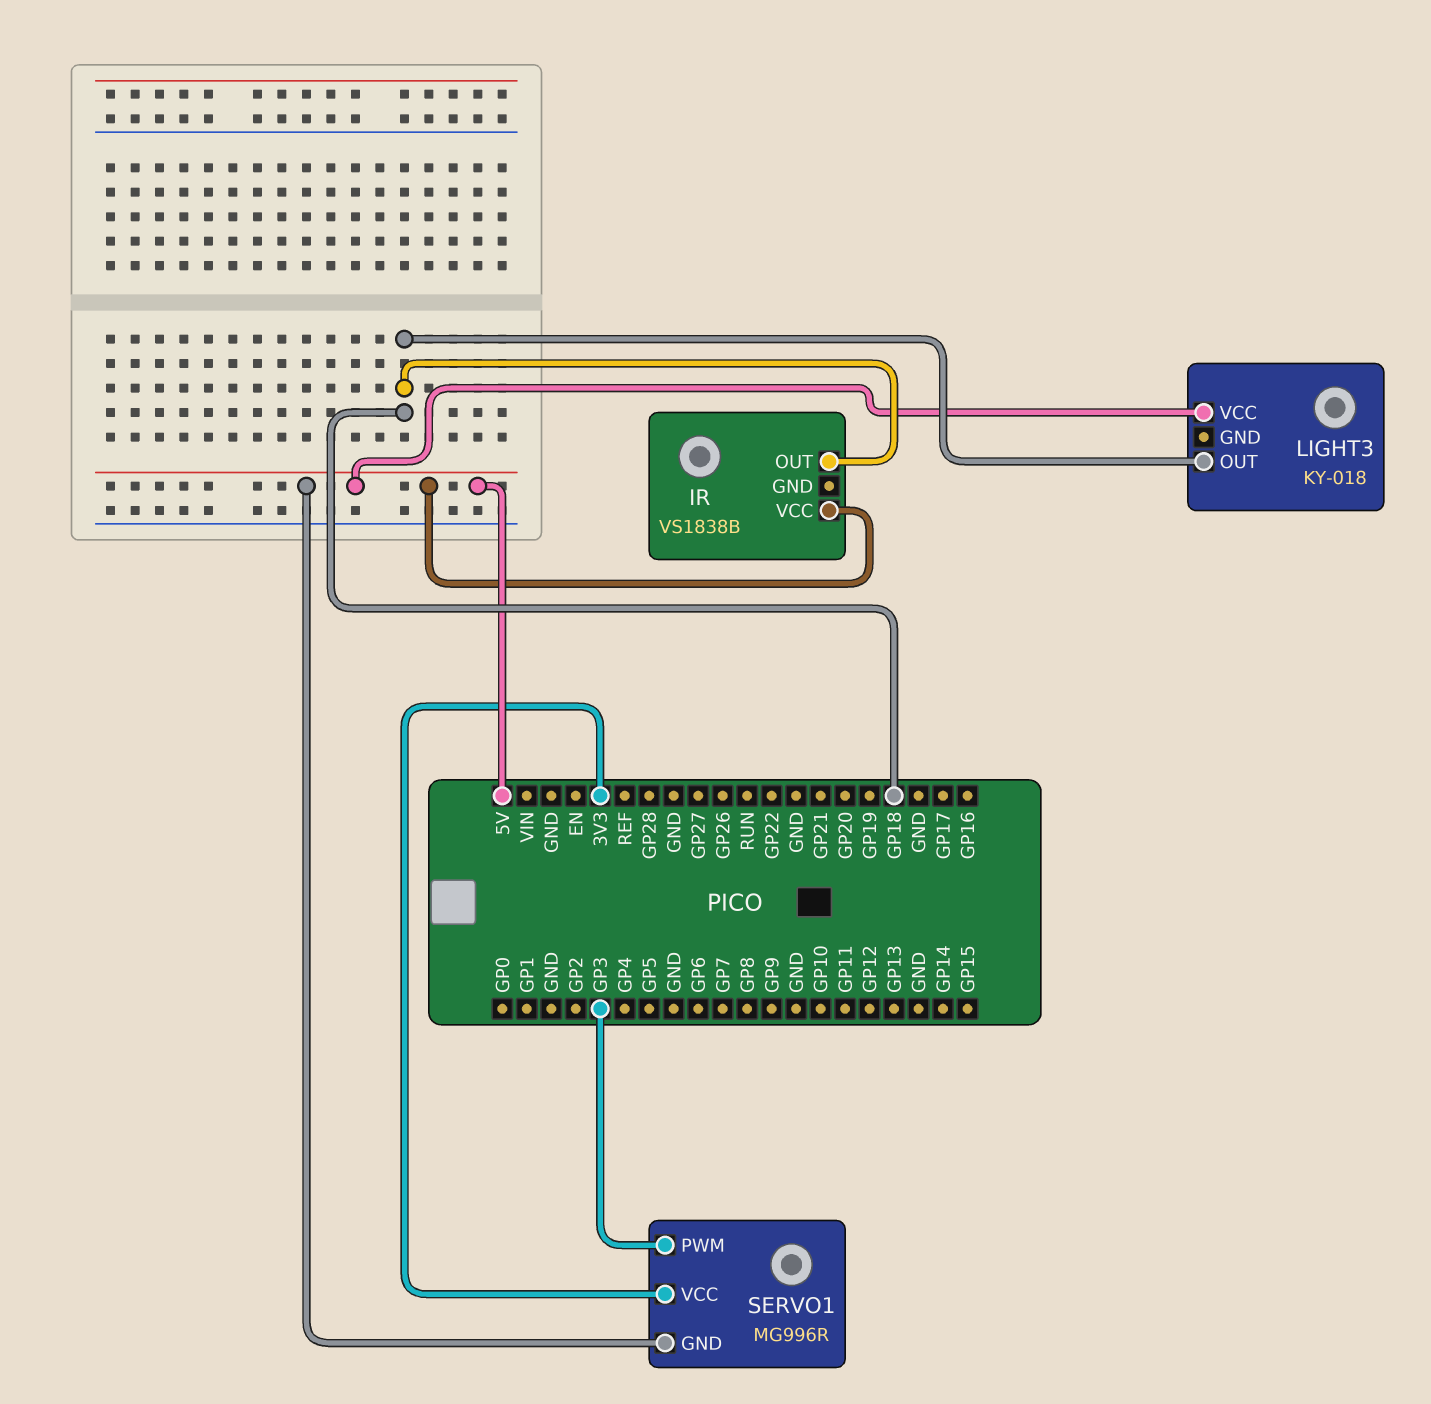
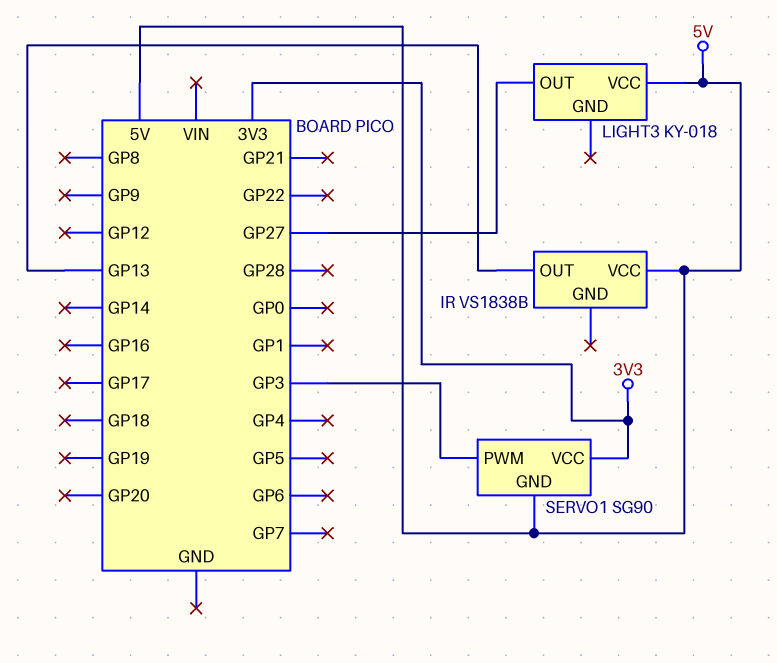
IR pin OUT: GP18 -> GP13
LIGHT3 pin OUT: GP18 -> GP27
SERVO1: MG996R -> SG90

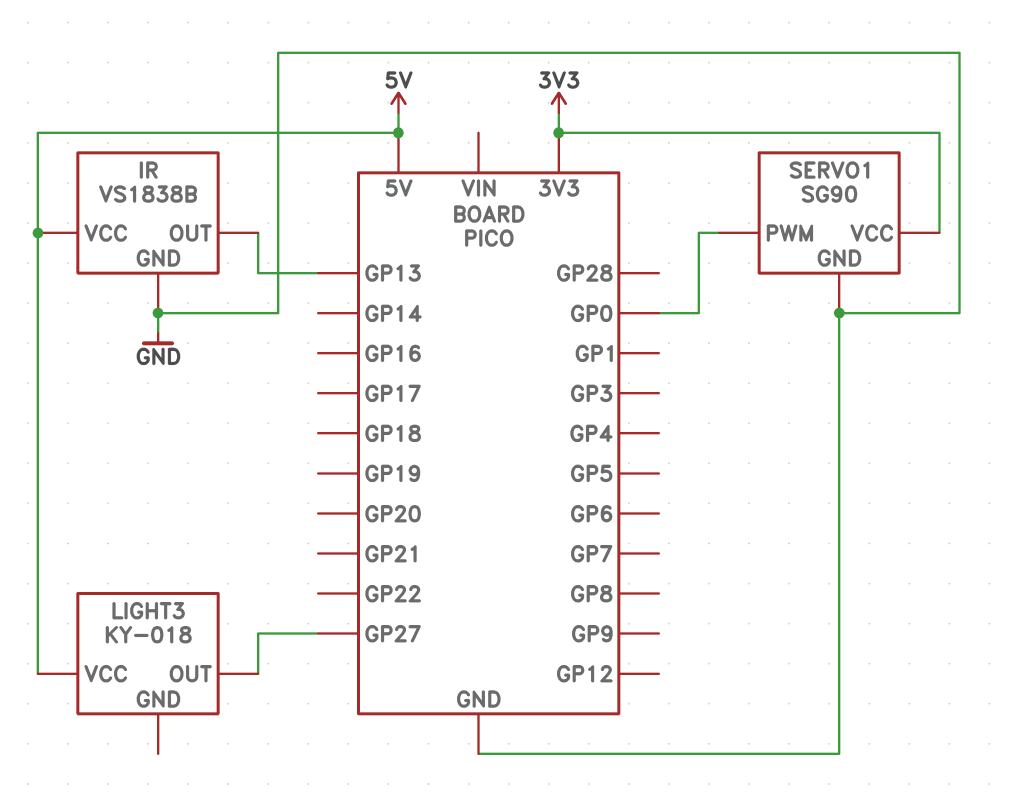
IR pin GND: none -> GND
SERVO1 pin GND: 5V -> GND
SERVO1 pin PWM: GP3 -> GP0

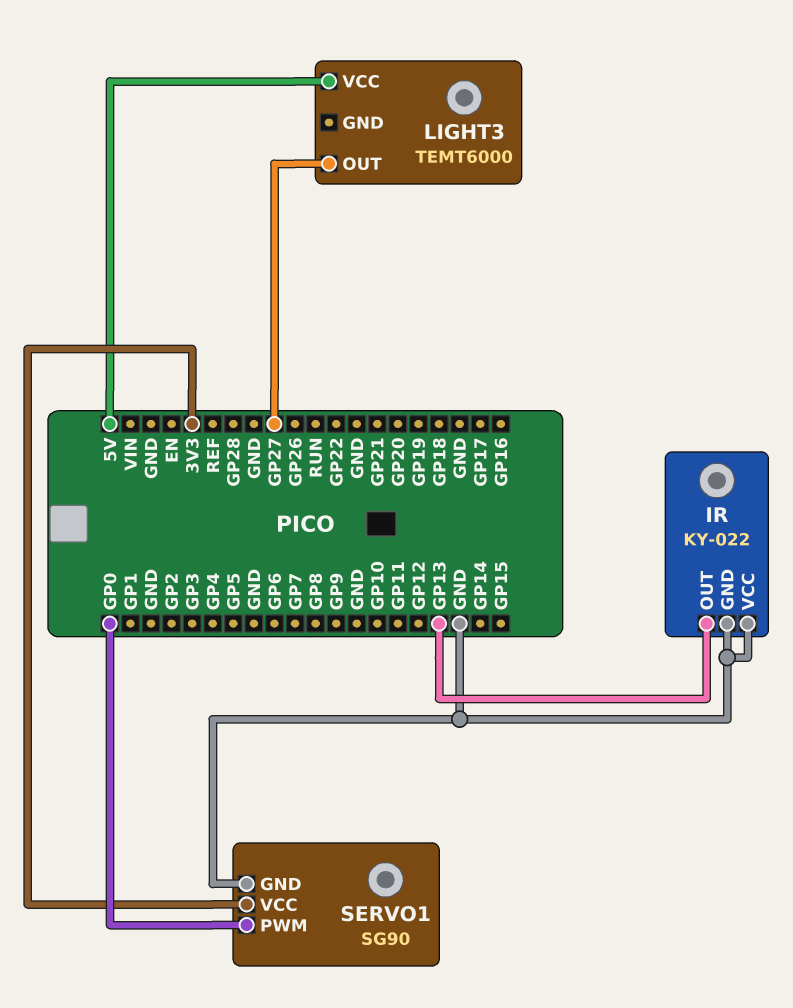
IR: VS1838B -> KY-022
IR pin VCC: 5V -> GND
LIGHT3: KY-018 -> TEMT6000

